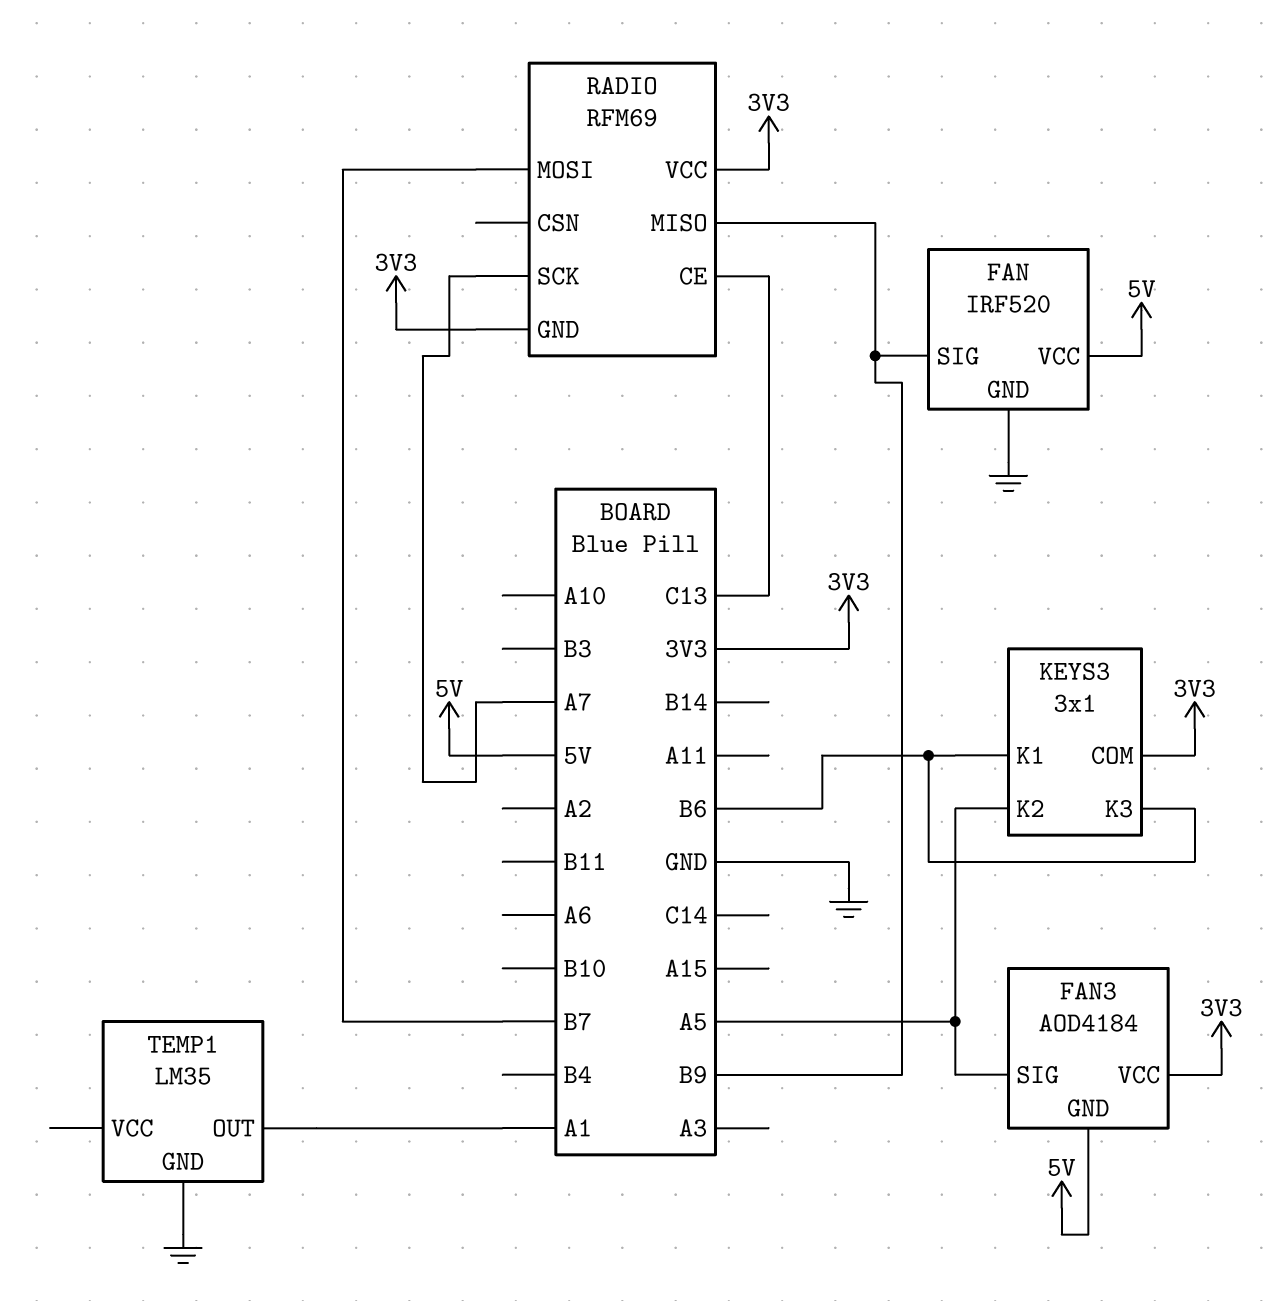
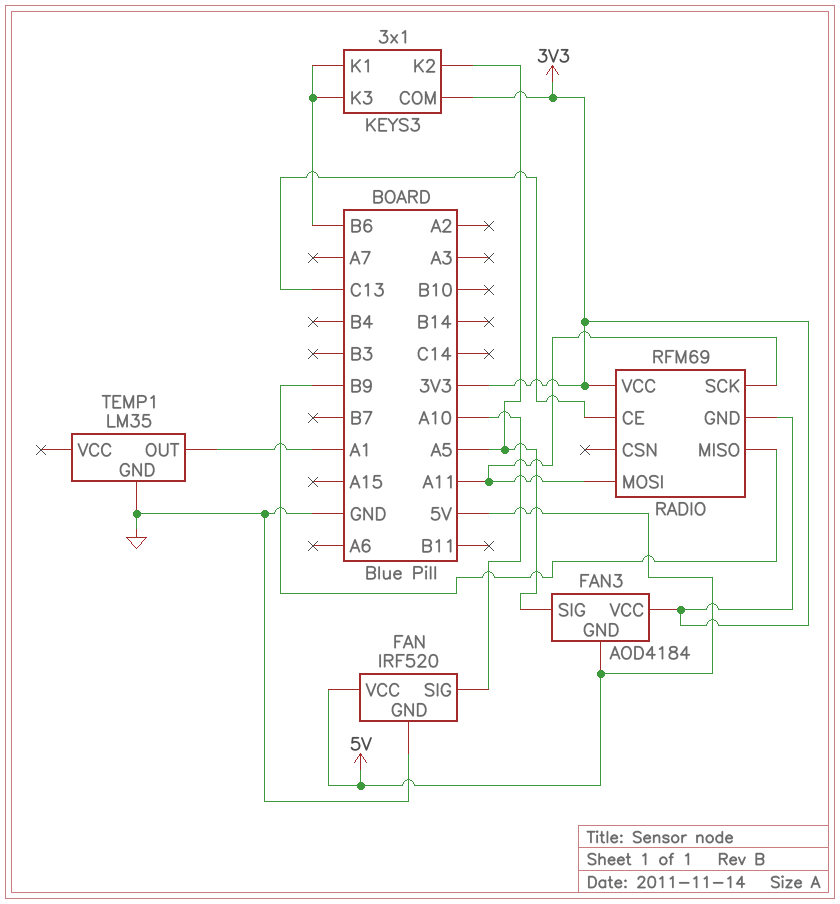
FAN pin SIG: B9 -> A10
RADIO pin MOSI: B7 -> A11
RADIO pin SCK: A7 -> A11

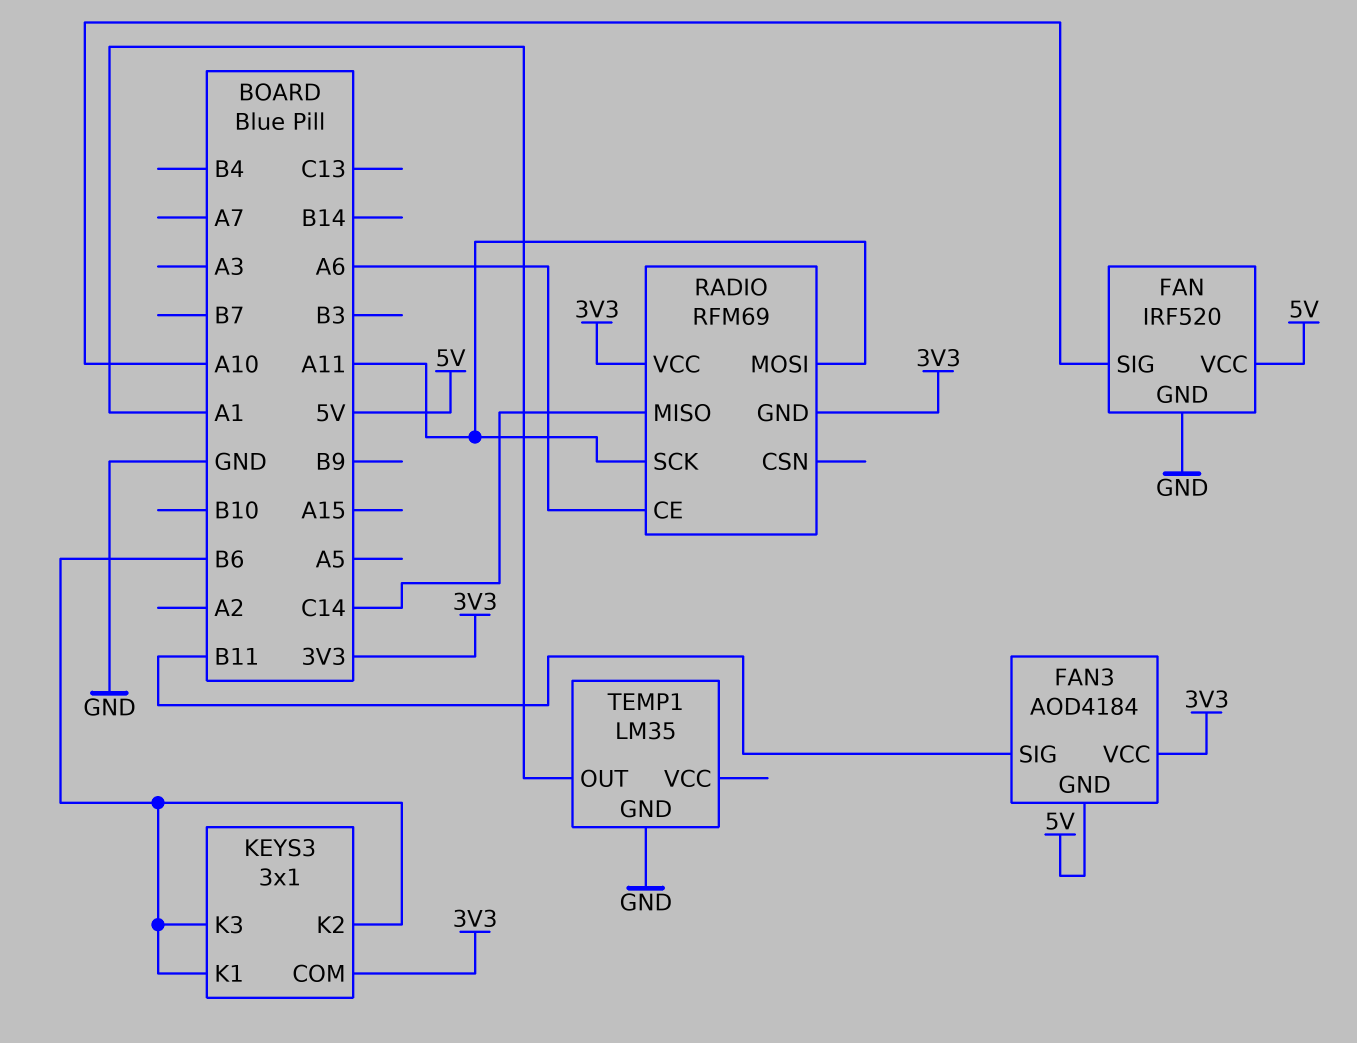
FAN3 pin SIG: A5 -> B11
KEYS3 pin K2: A5 -> B6
RADIO pin CE: C13 -> A6
RADIO pin MISO: B9 -> C14

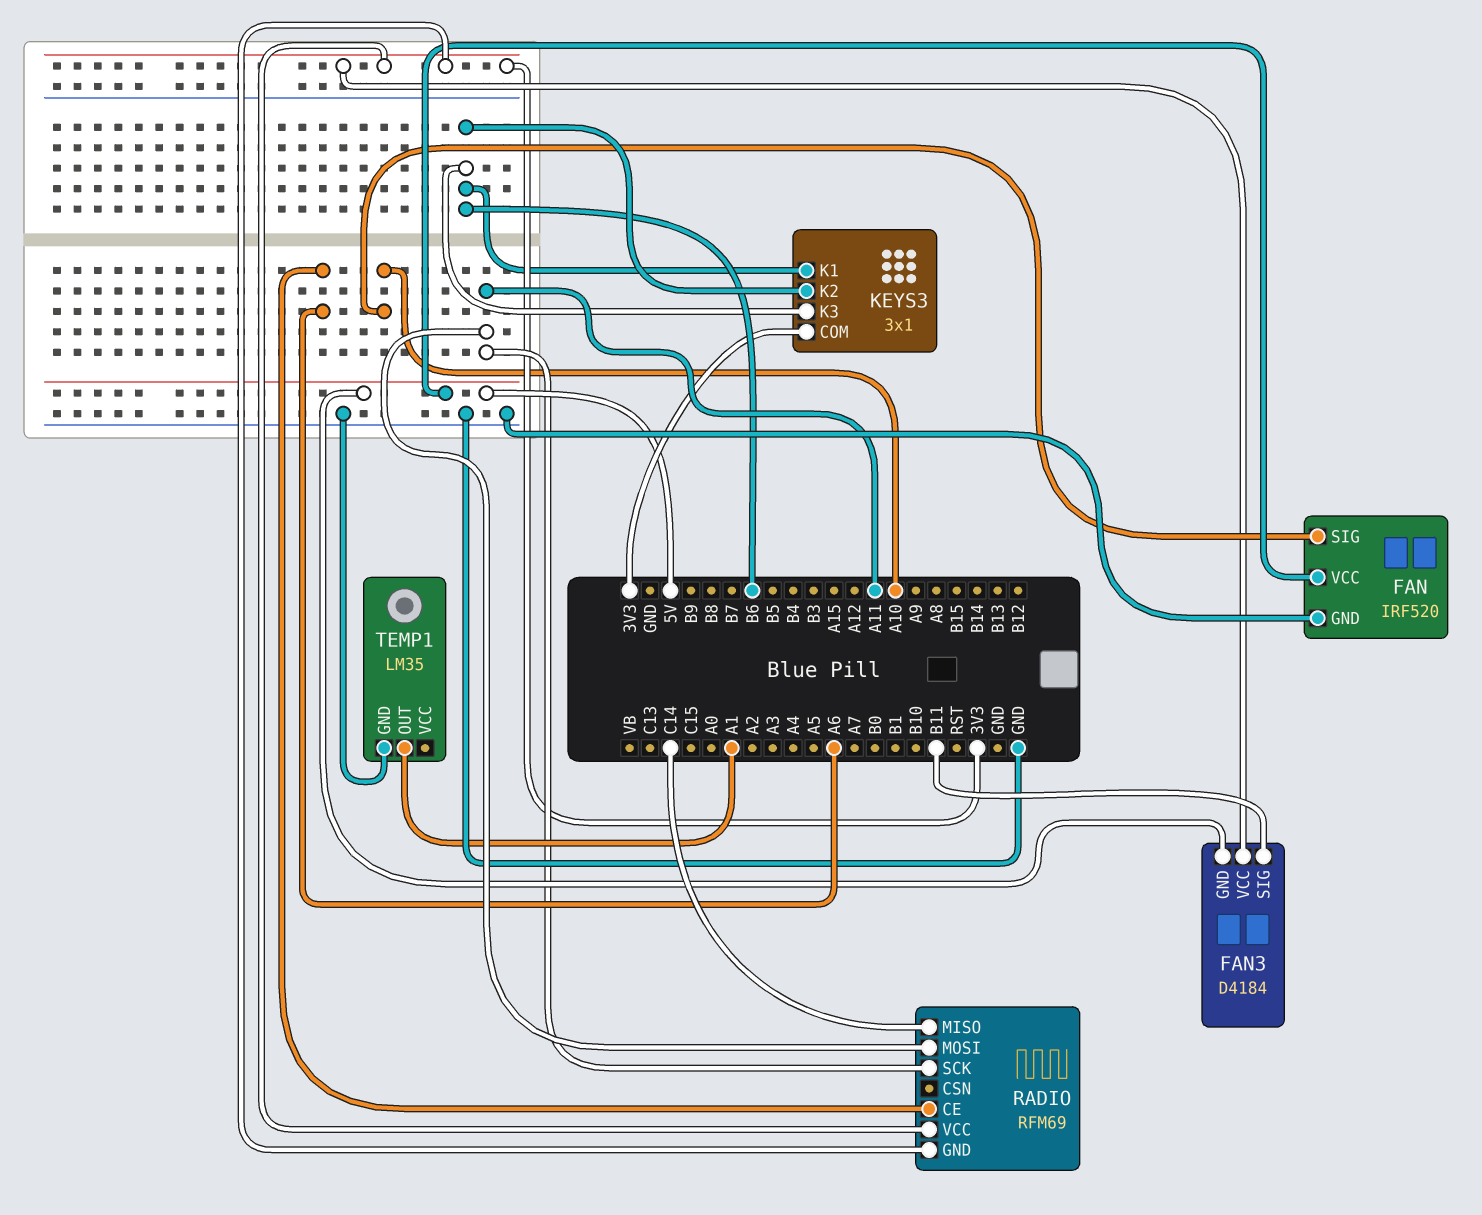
FAN3: AOD4184 -> D4184

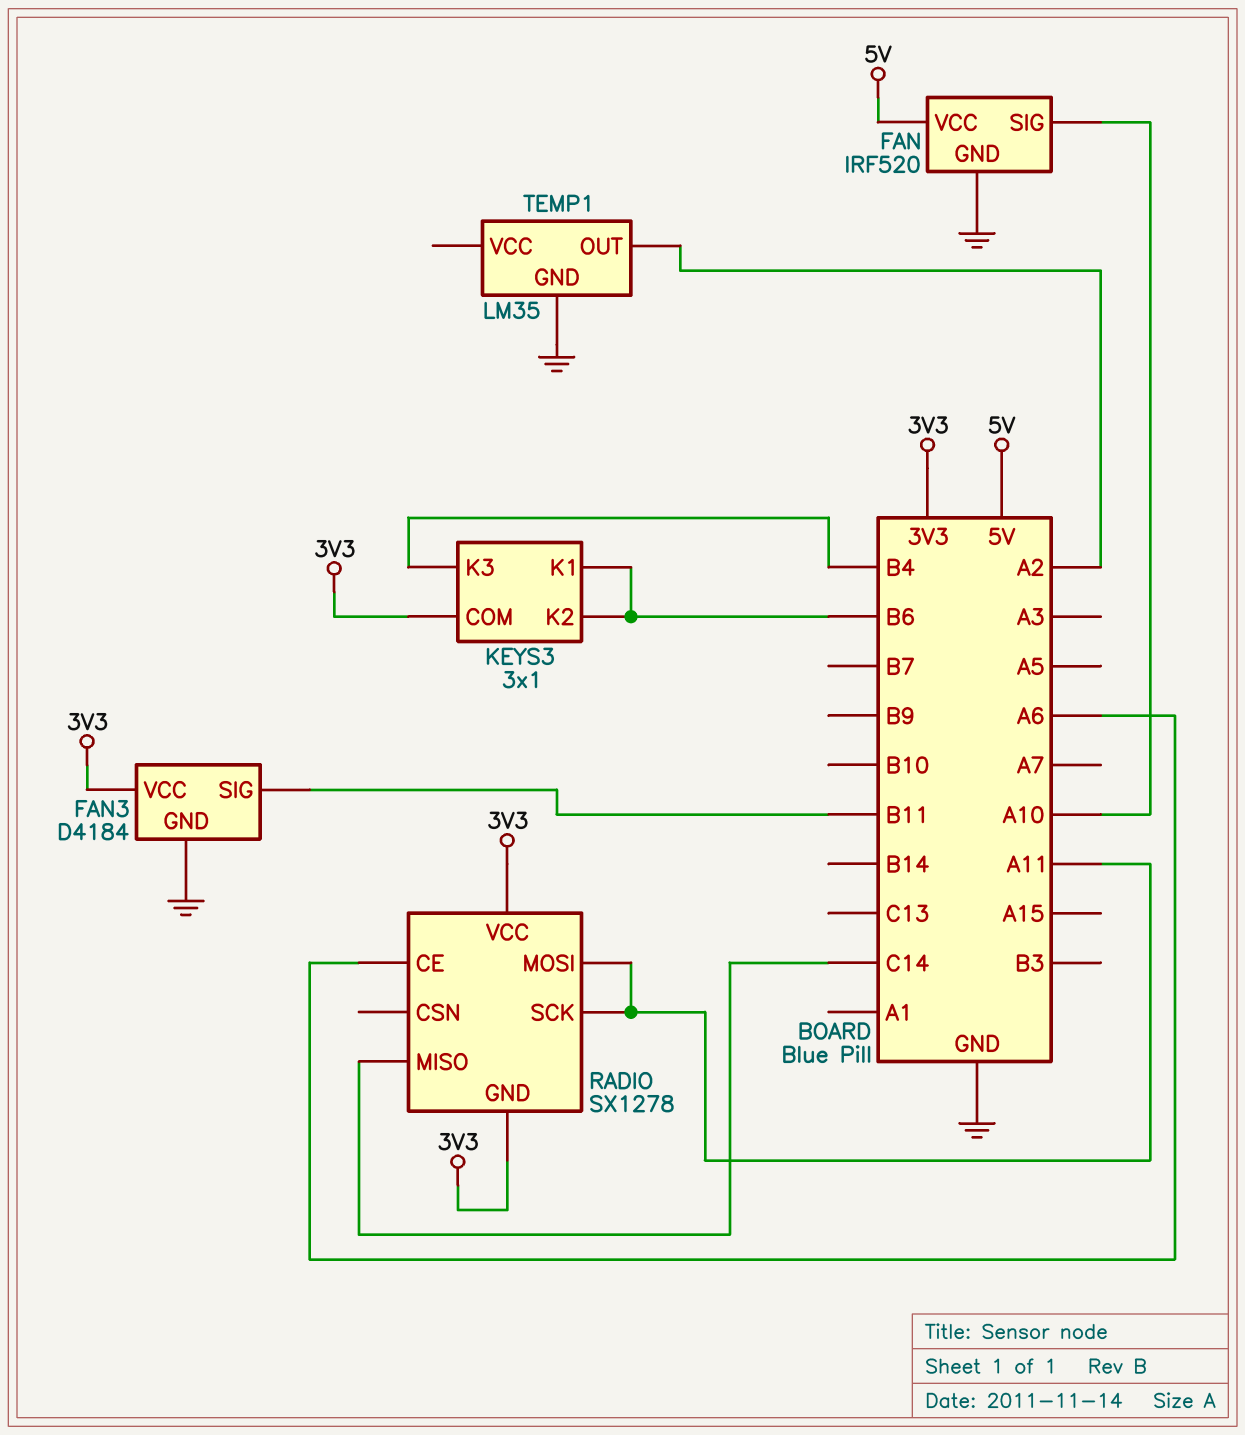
FAN3 pin GND: 5V -> GND
KEYS3 pin K3: B6 -> B4
RADIO: RFM69 -> SX1278
TEMP1 pin OUT: A1 -> A2

